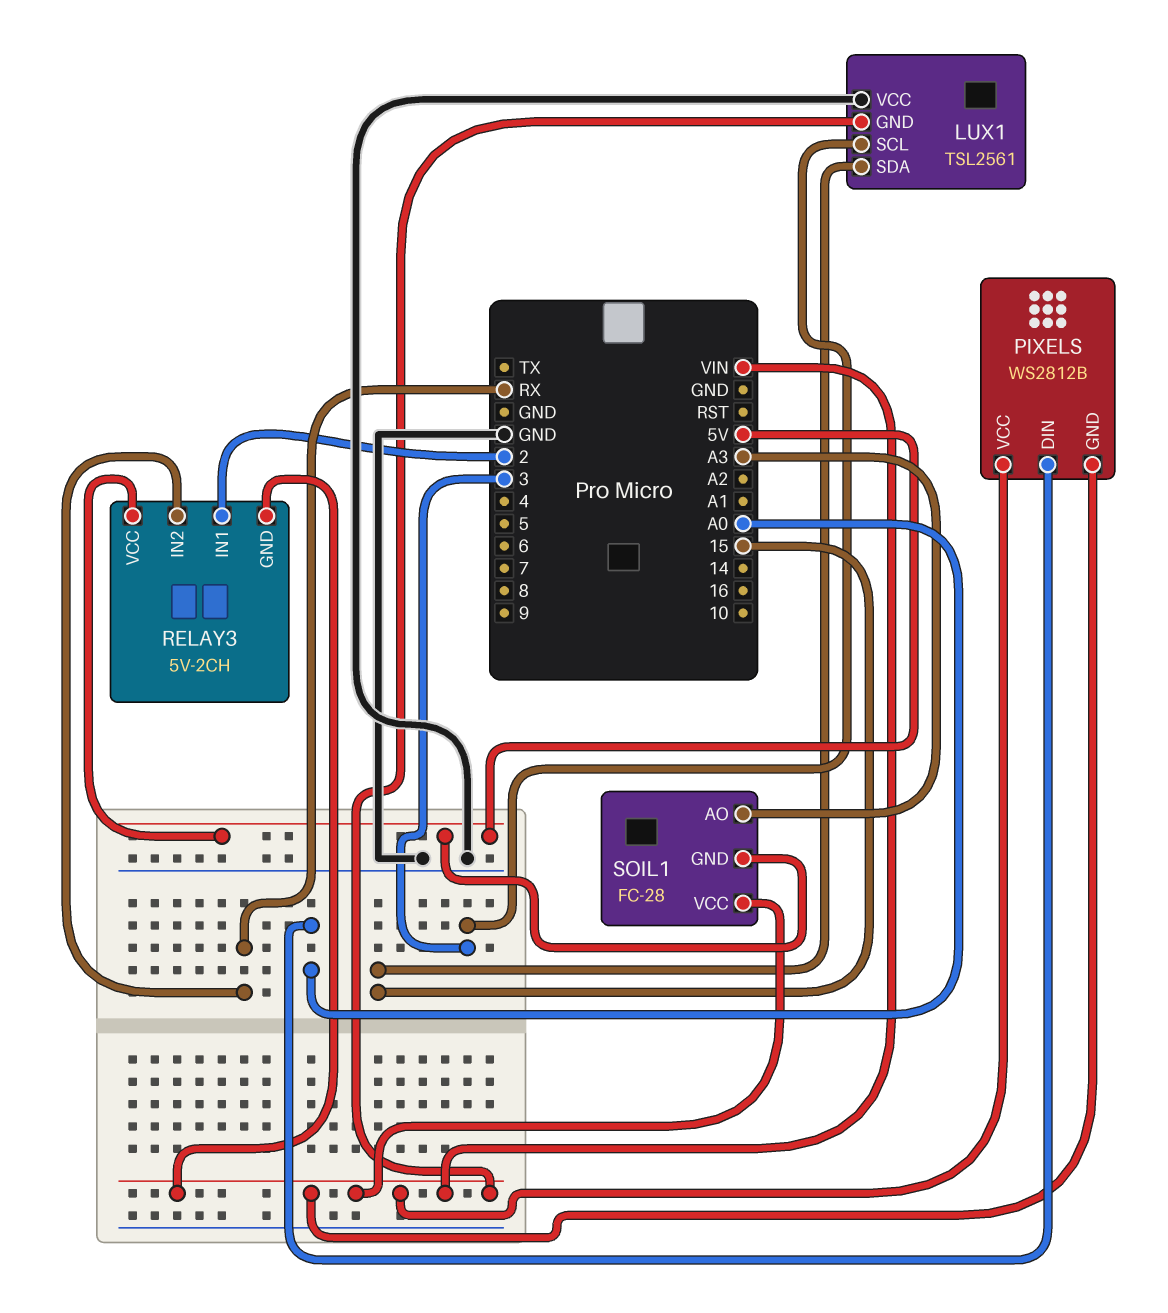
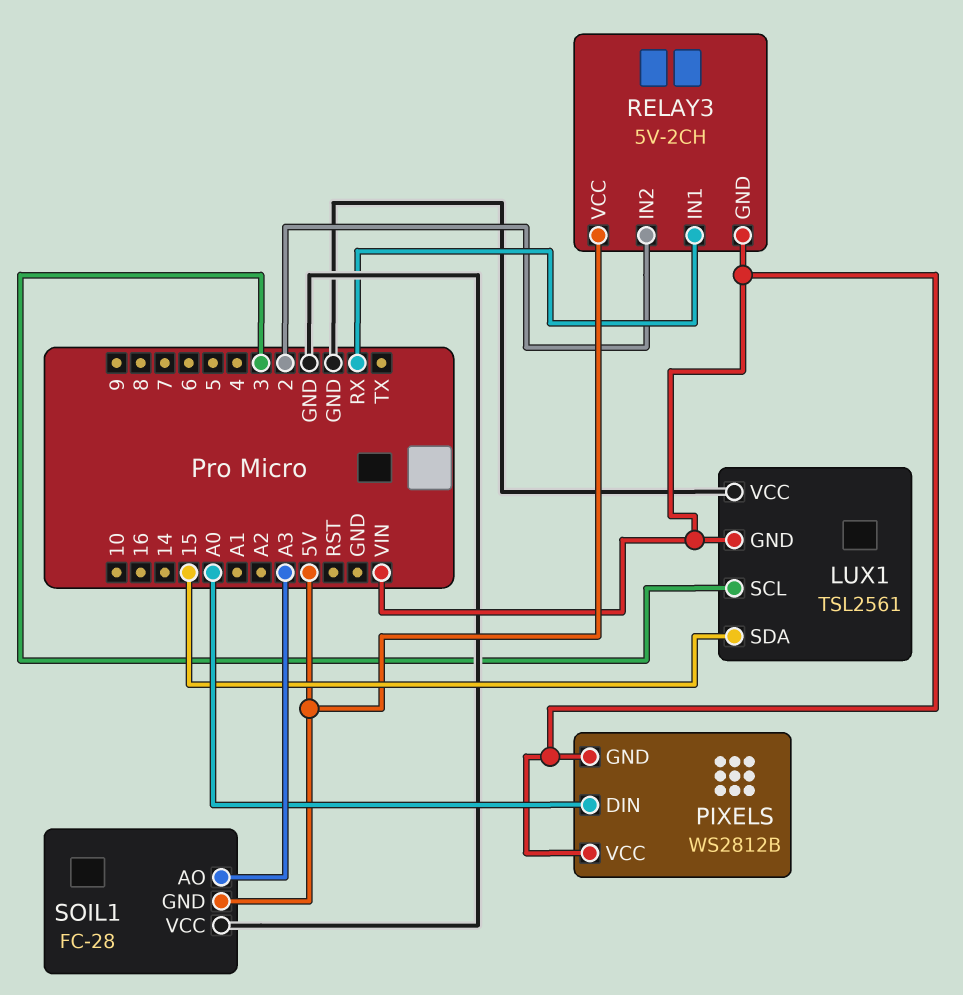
RELAY3 pin IN1: 2 -> RX
RELAY3 pin IN2: RX -> 2
SOIL1 pin VCC: VIN -> GND

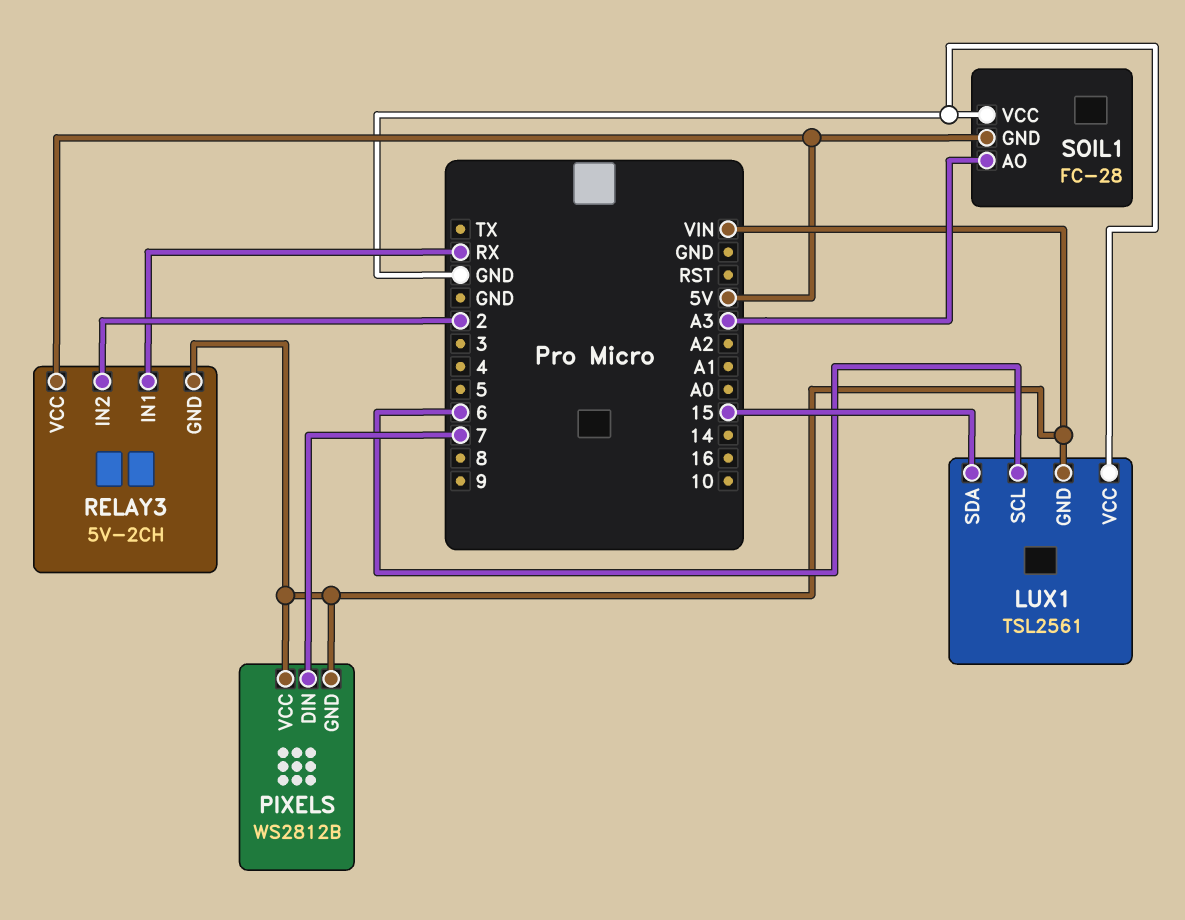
LUX1 pin SCL: 3 -> 6
PIXELS pin DIN: A0 -> 7

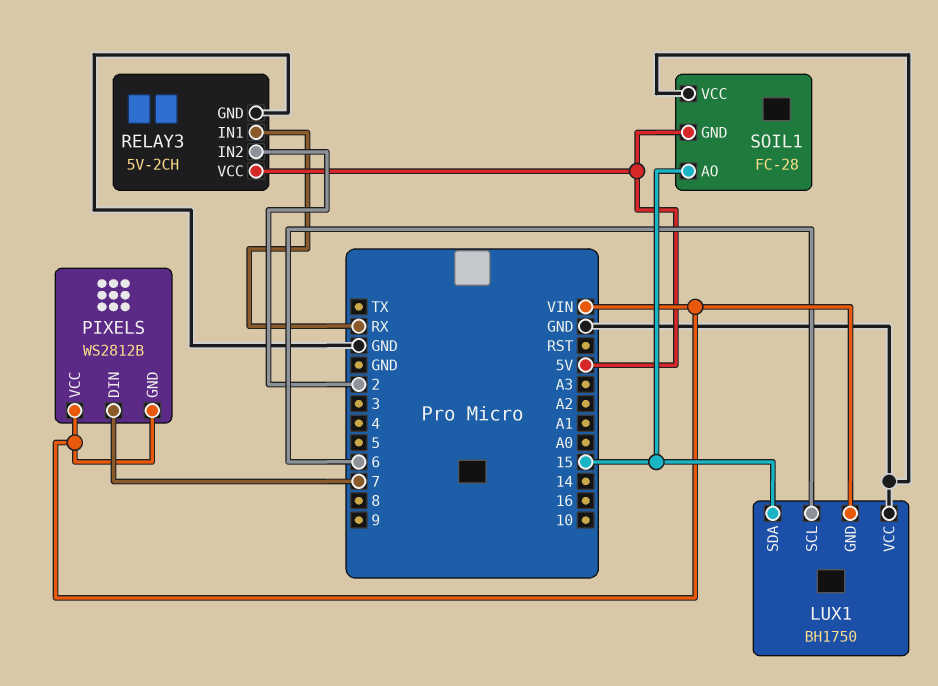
LUX1: TSL2561 -> BH1750
RELAY3 pin GND: VIN -> GND
SOIL1 pin AO: A3 -> 15

